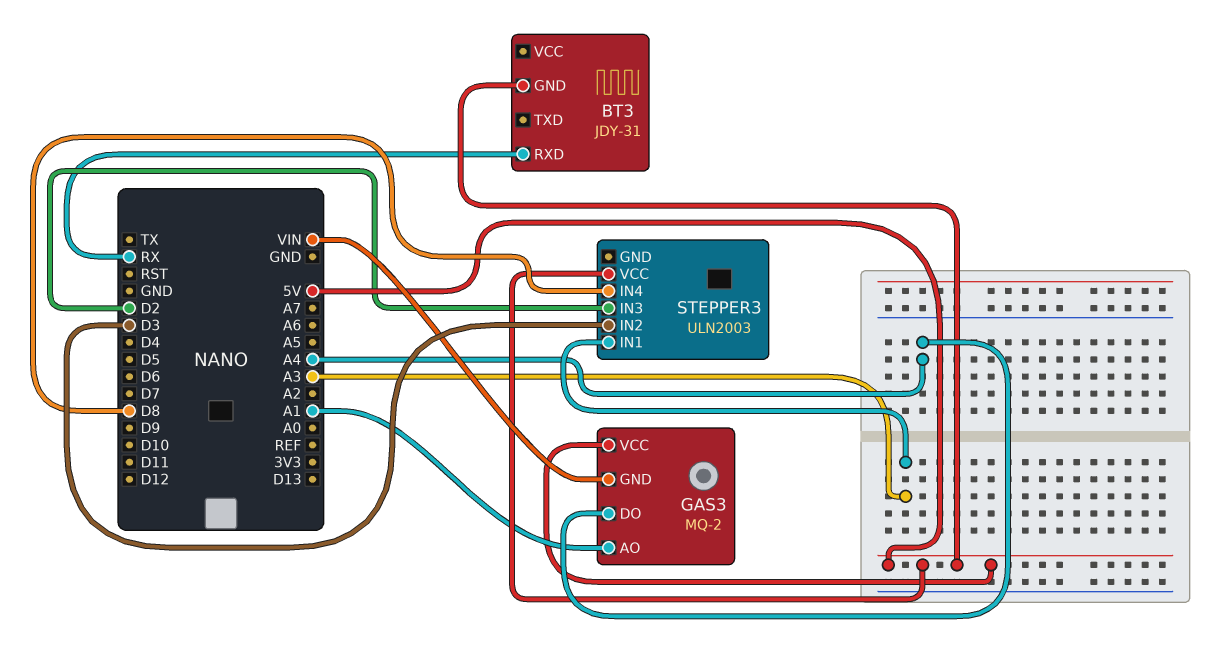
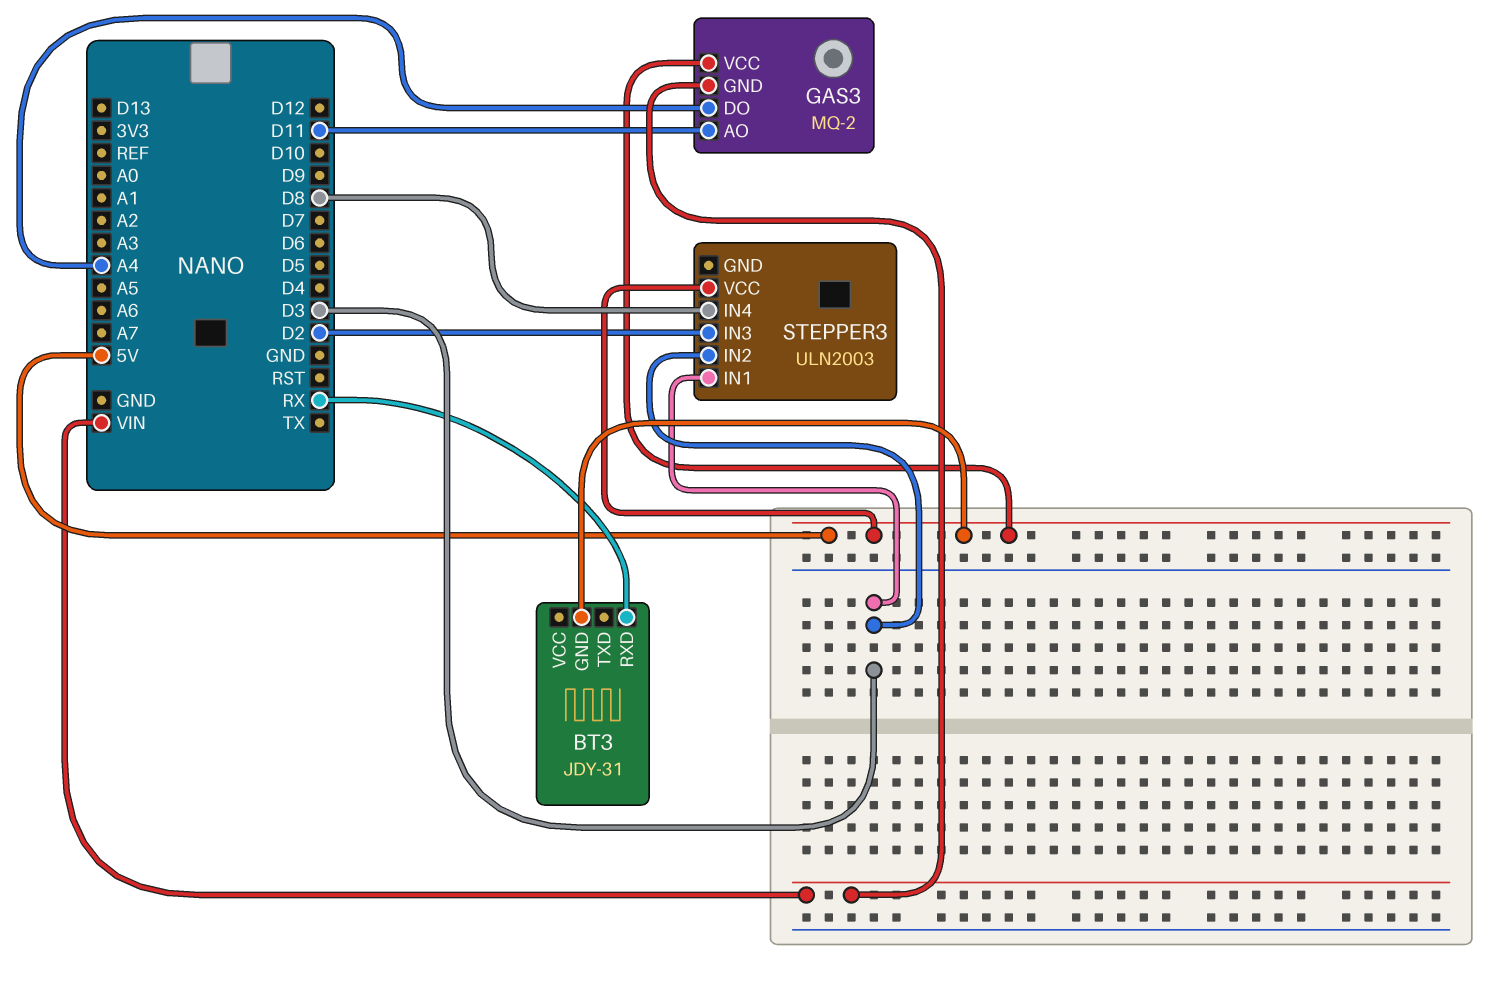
GAS3 pin AO: A1 -> D11
STEPPER3 pin IN1: A3 -> D3

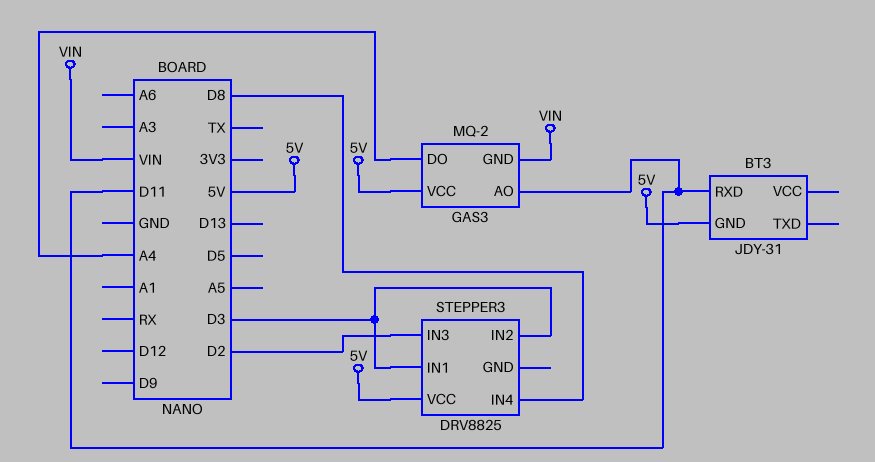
BT3 pin RXD: RX -> D11
STEPPER3: ULN2003 -> DRV8825

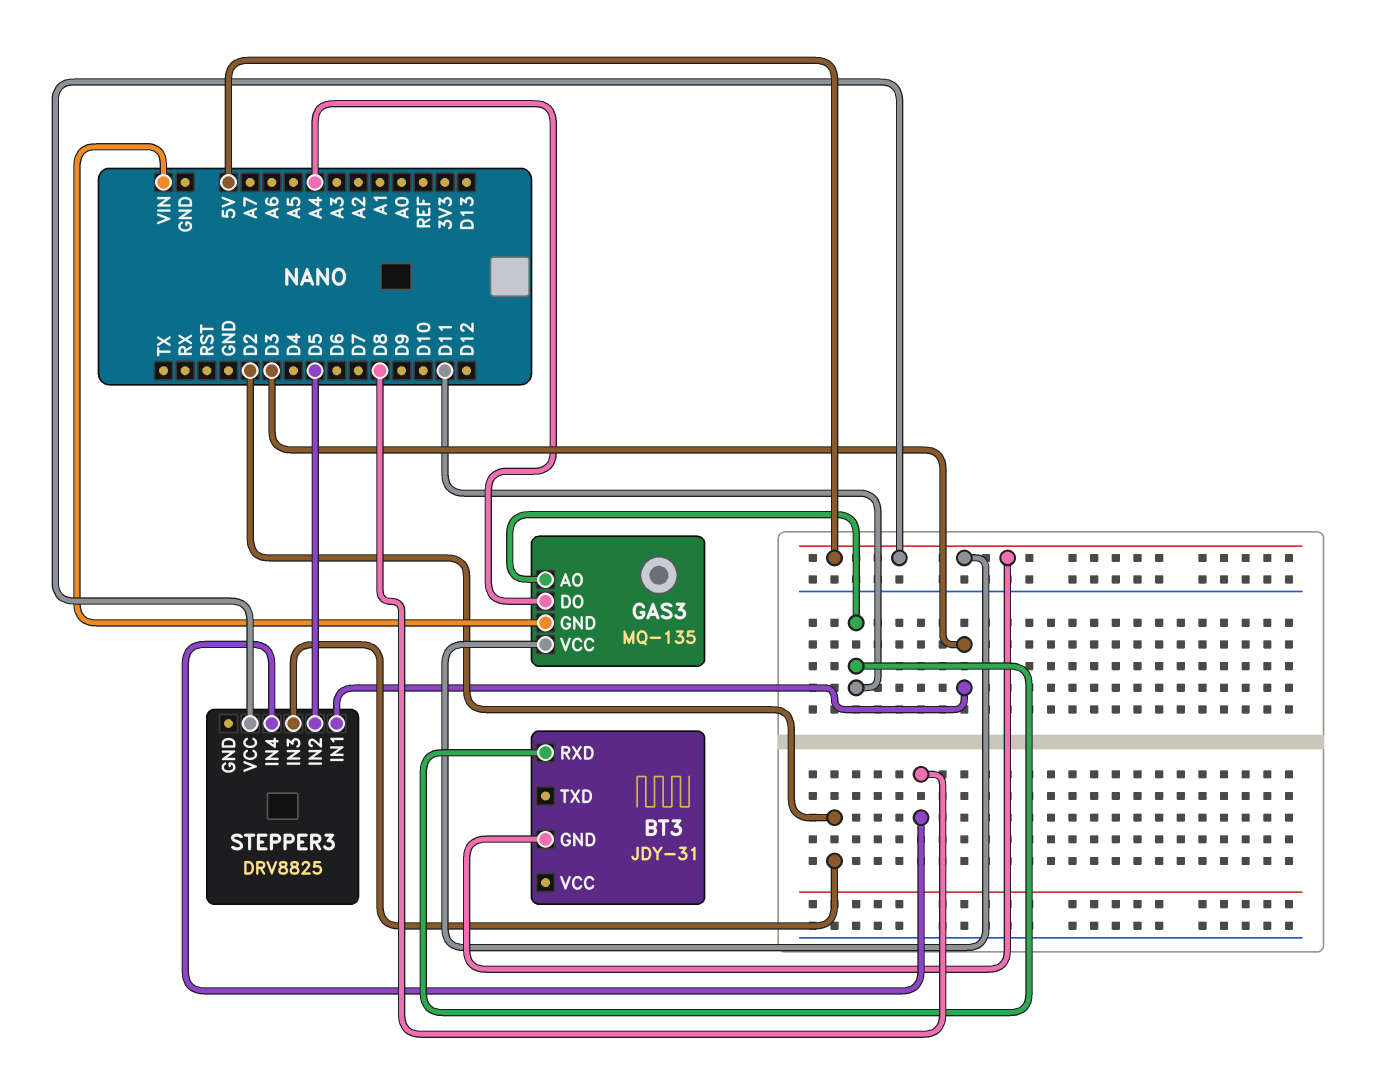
GAS3: MQ-2 -> MQ-135
STEPPER3 pin IN2: D3 -> D5

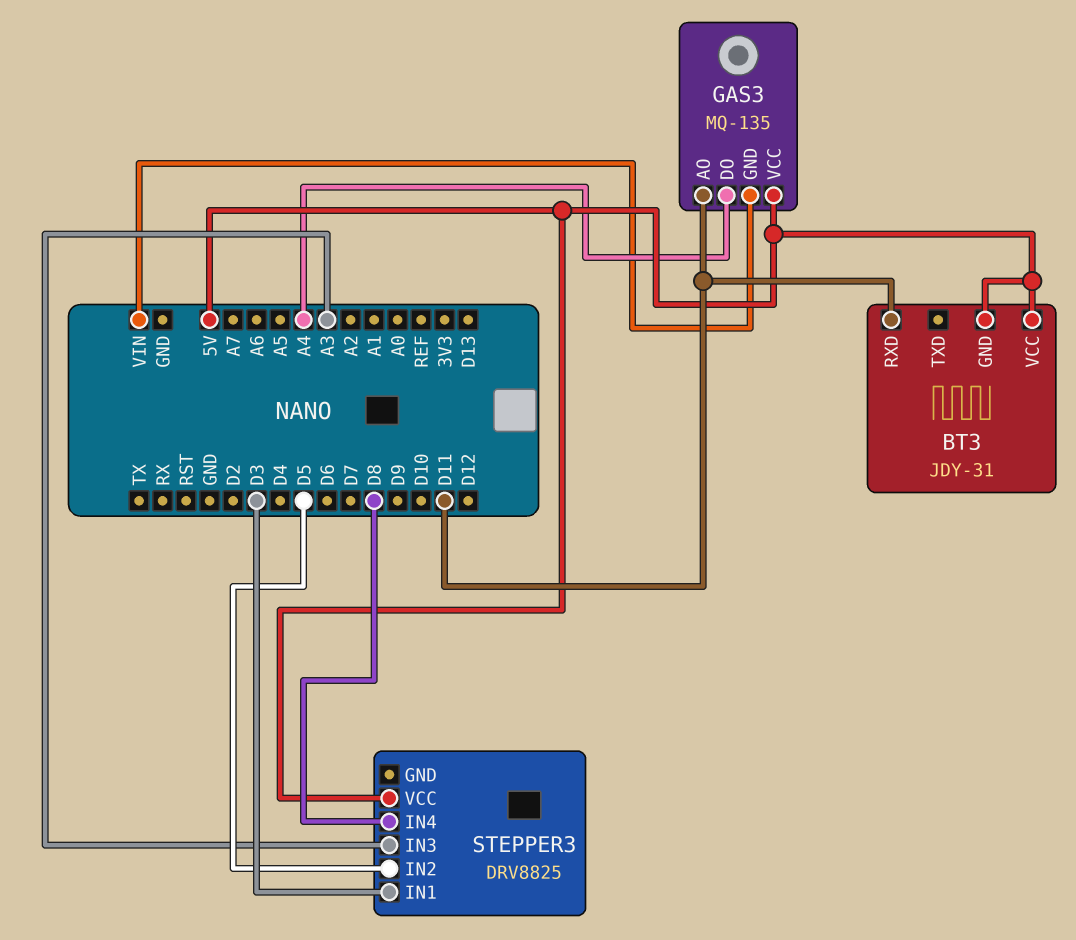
BT3 pin VCC: none -> 5V
STEPPER3 pin IN3: D2 -> A3

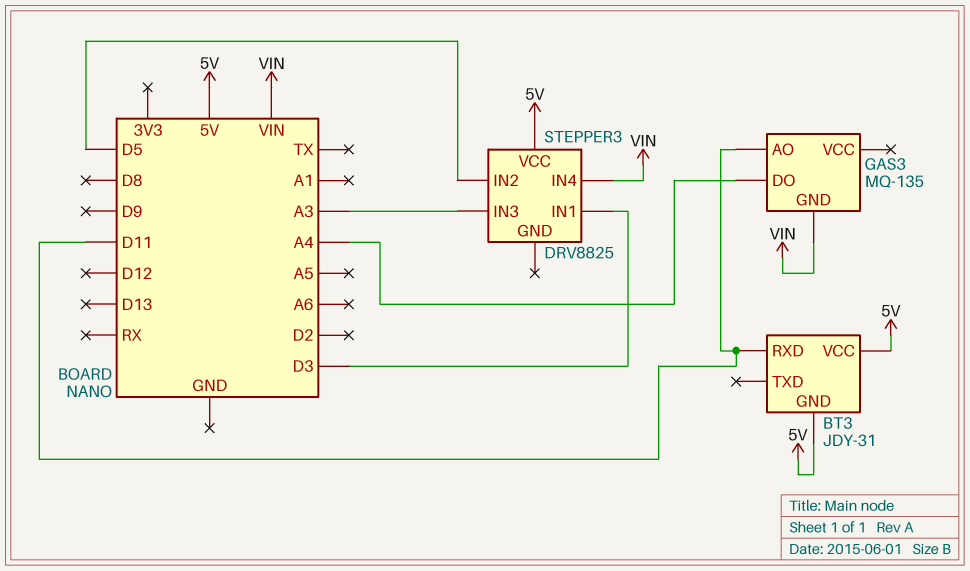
GAS3 pin VCC: 5V -> none
STEPPER3 pin IN4: D8 -> VIN

